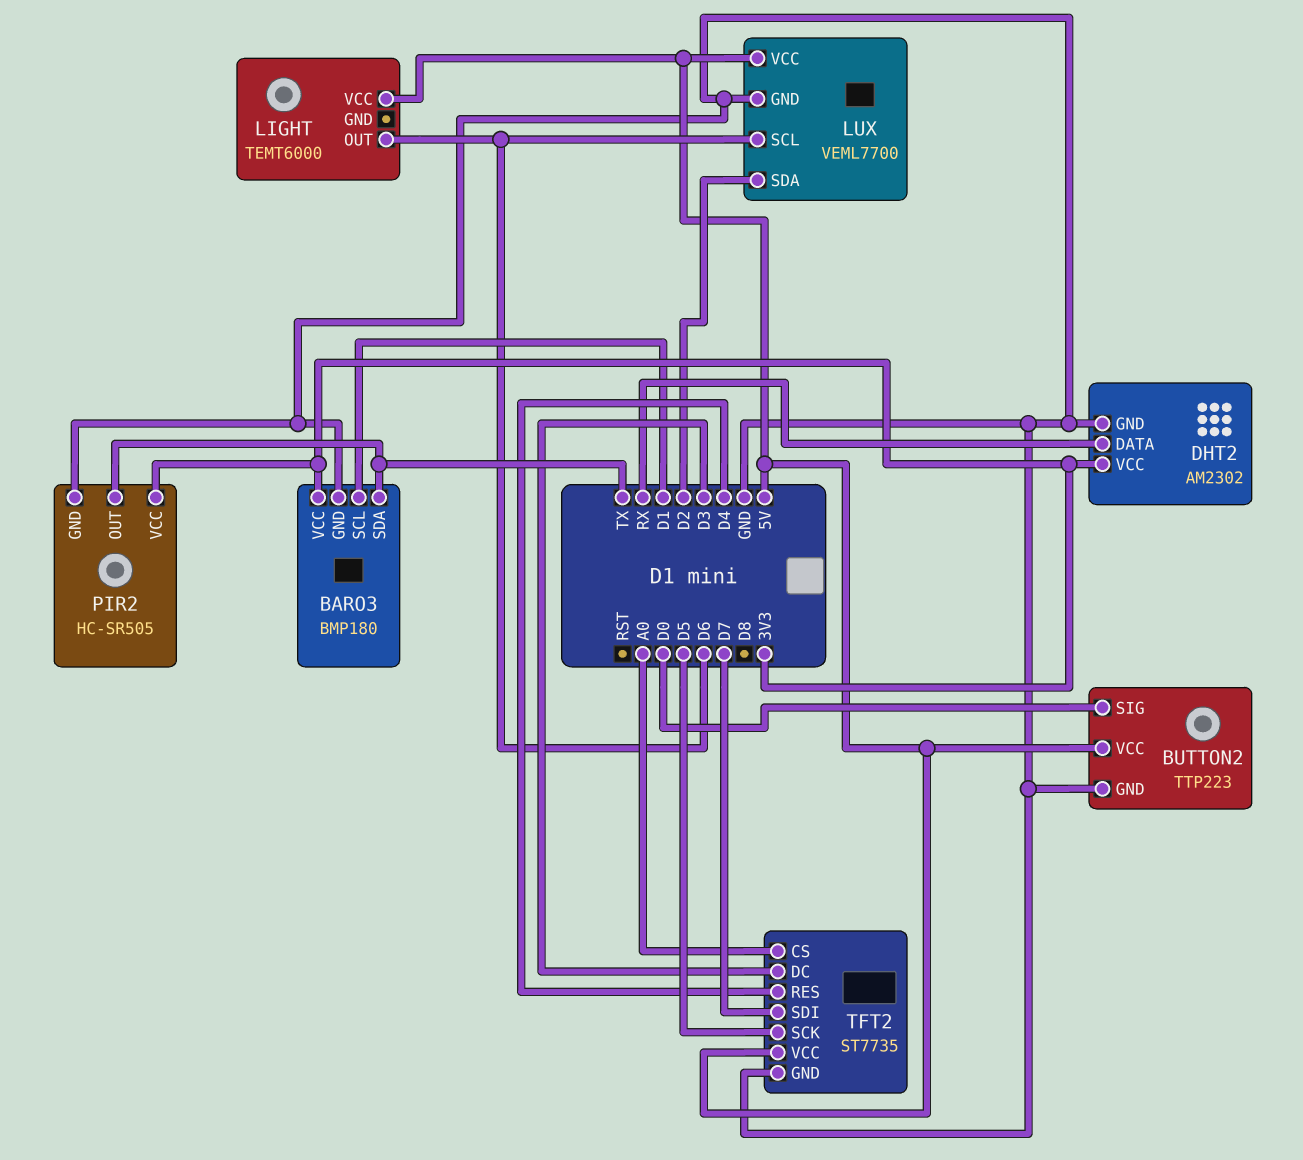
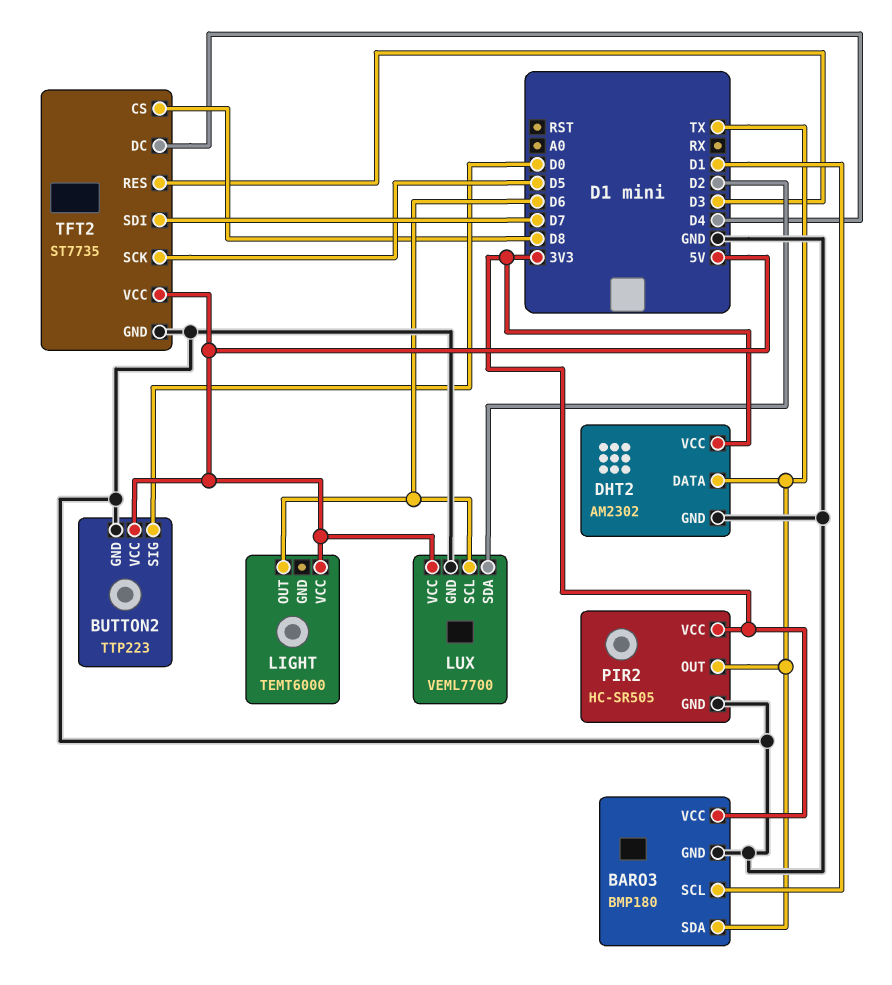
DHT2 pin DATA: RX -> TX
TFT2 pin CS: A0 -> D8
TFT2 pin DC: D3 -> D4
TFT2 pin RES: D4 -> D3

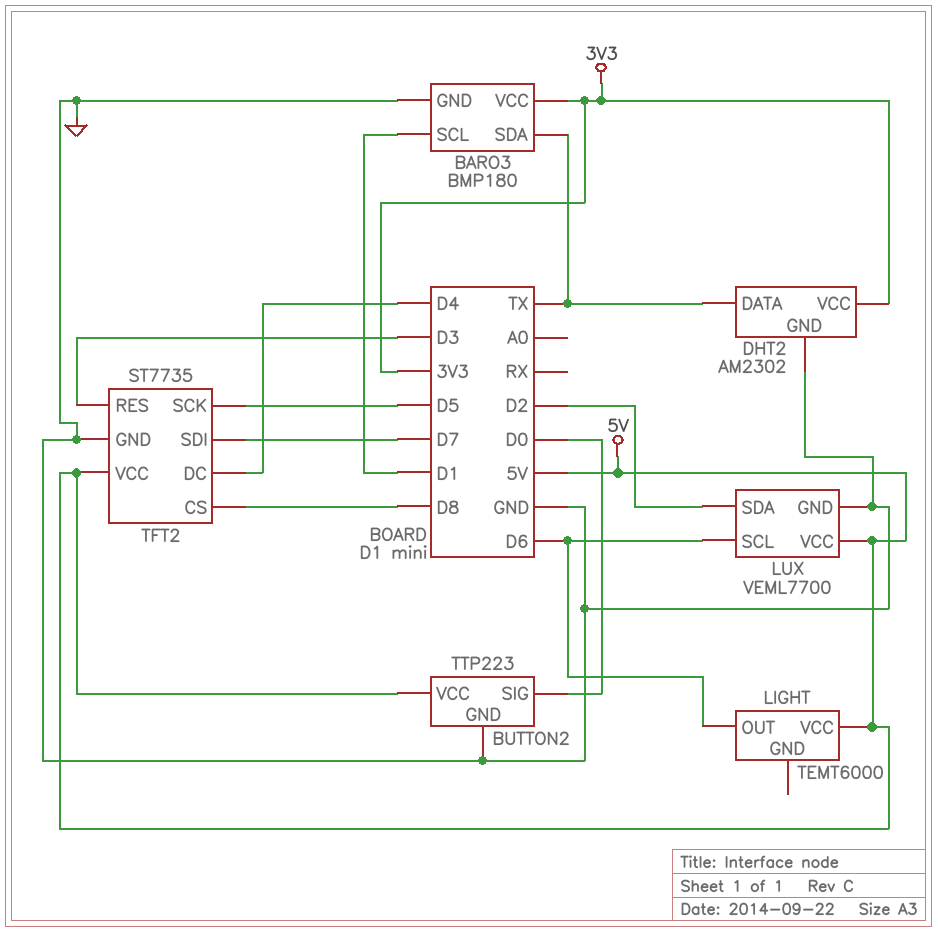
PIR2: HC-SR505 -> none
PIR2 pin GND: GND -> none
PIR2 pin OUT: TX -> none
PIR2 pin VCC: 3V3 -> none

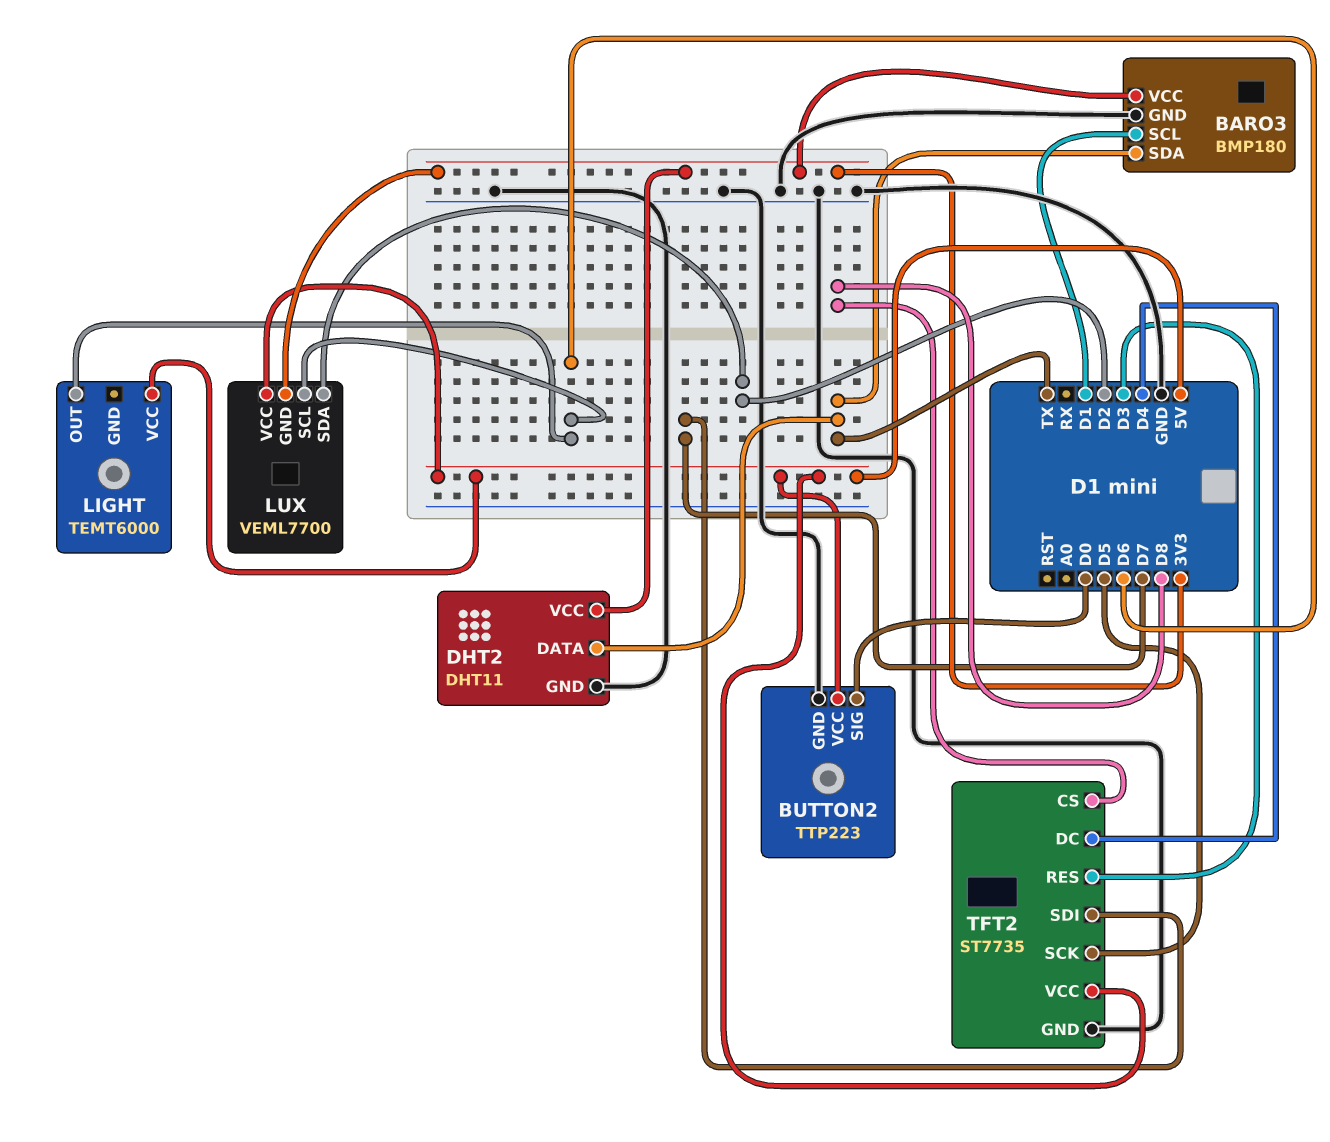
DHT2: AM2302 -> DHT11
LUX pin GND: GND -> 3V3

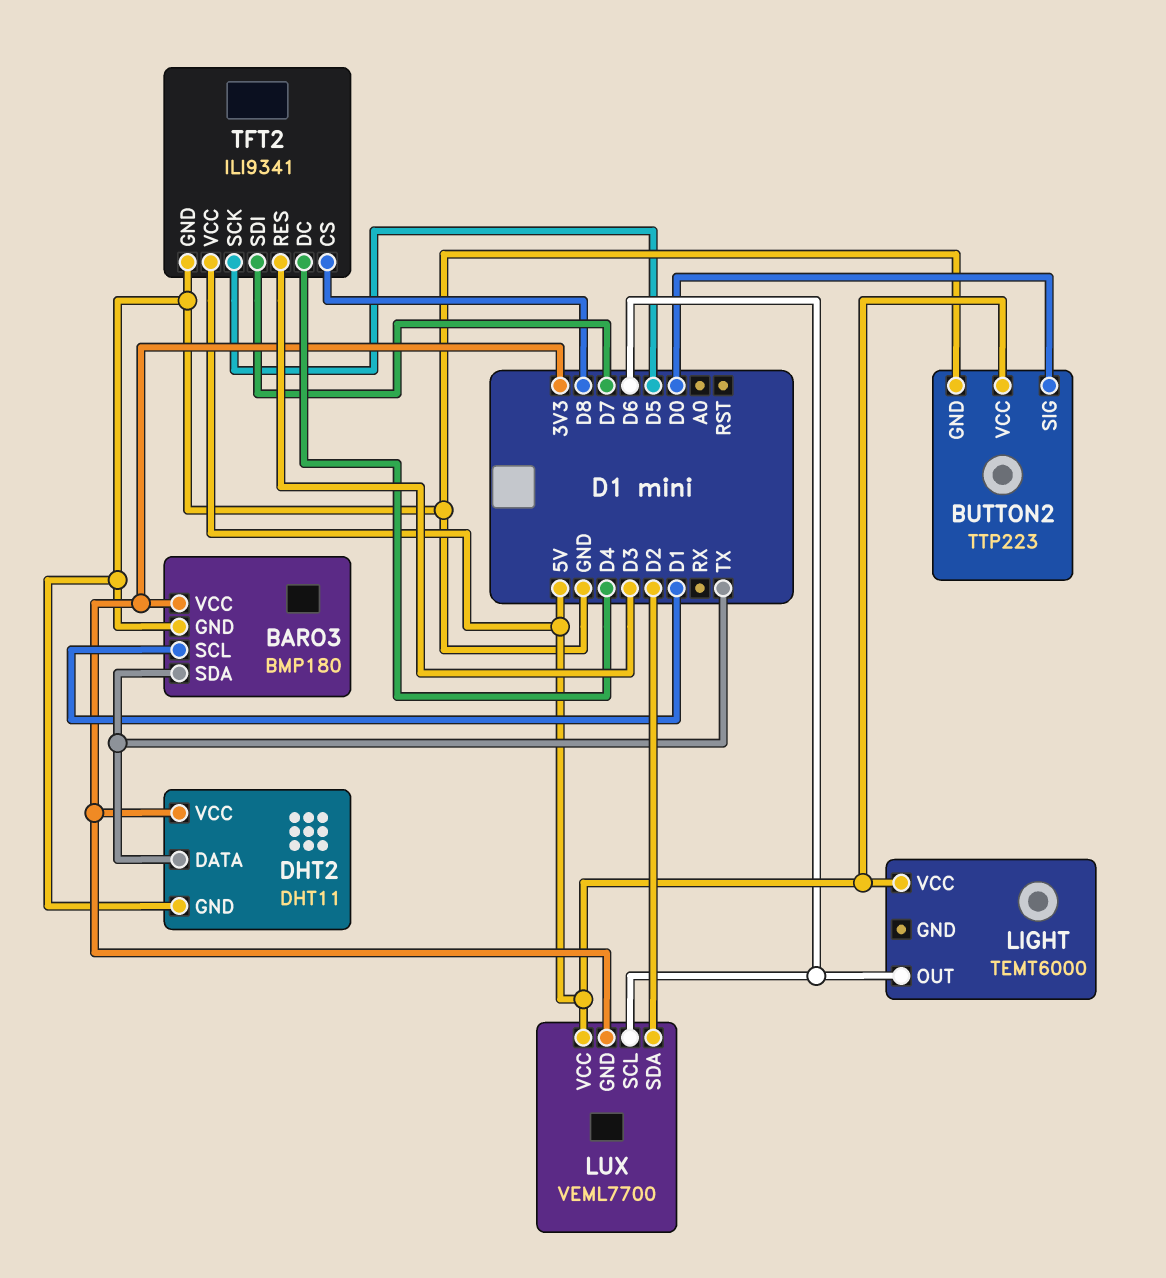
TFT2: ST7735 -> ILI9341

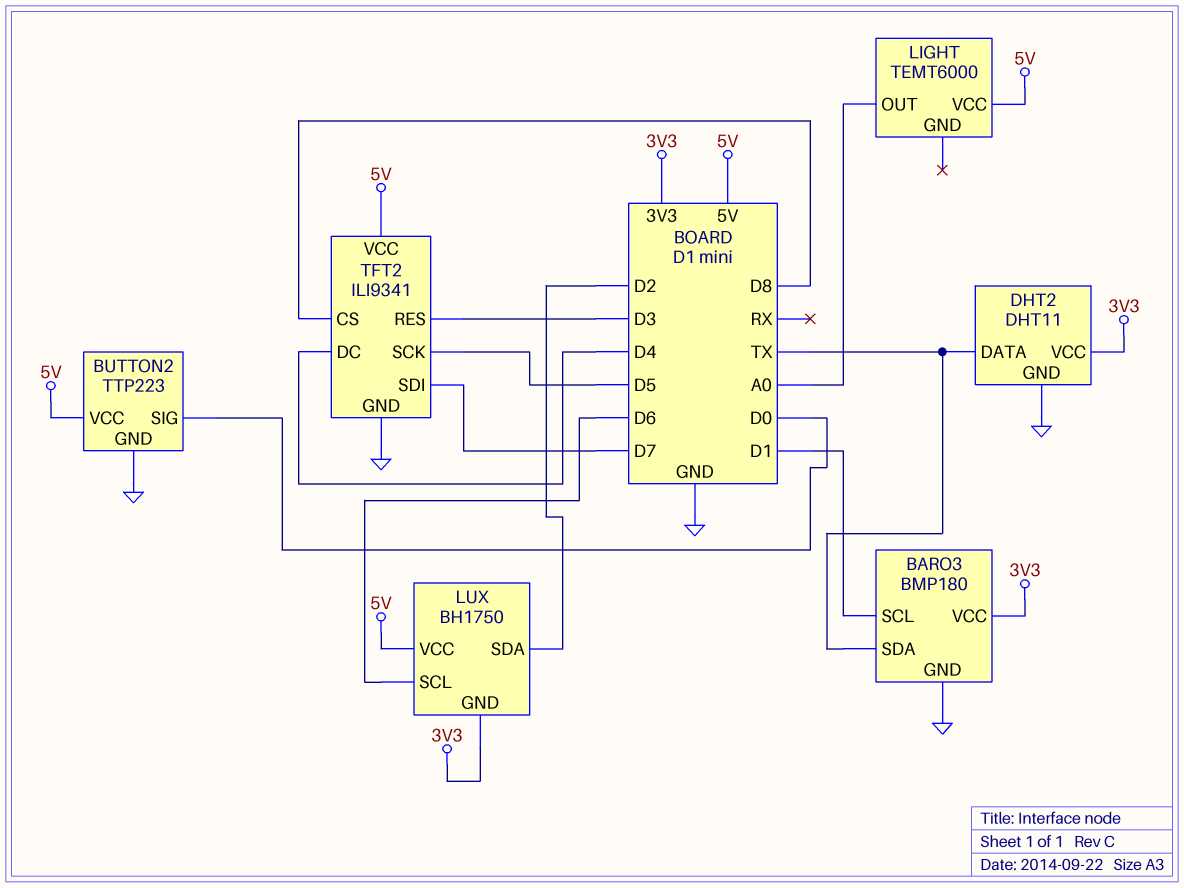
LIGHT pin OUT: D6 -> A0
LUX: VEML7700 -> BH1750

